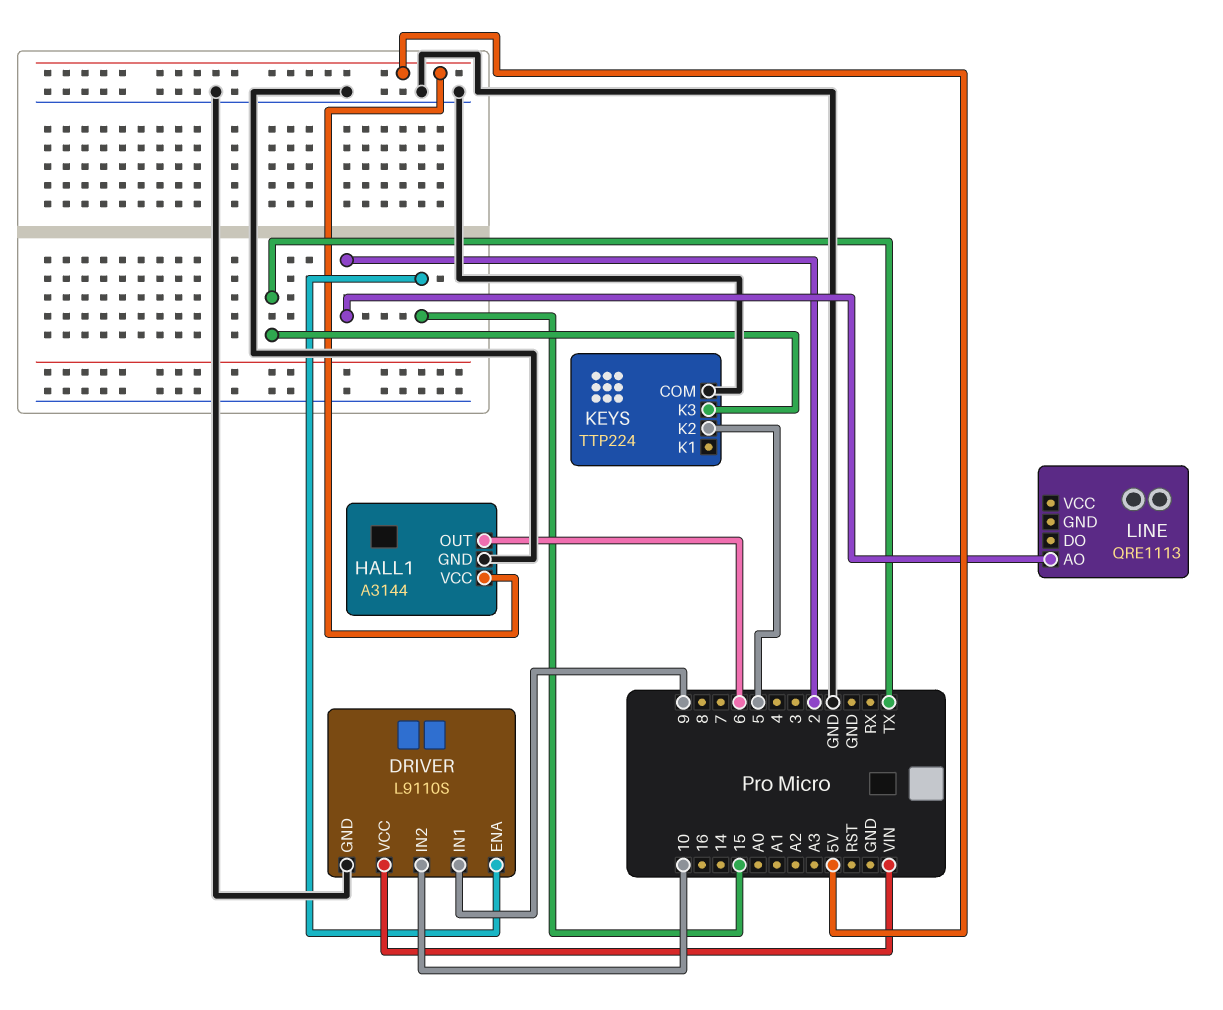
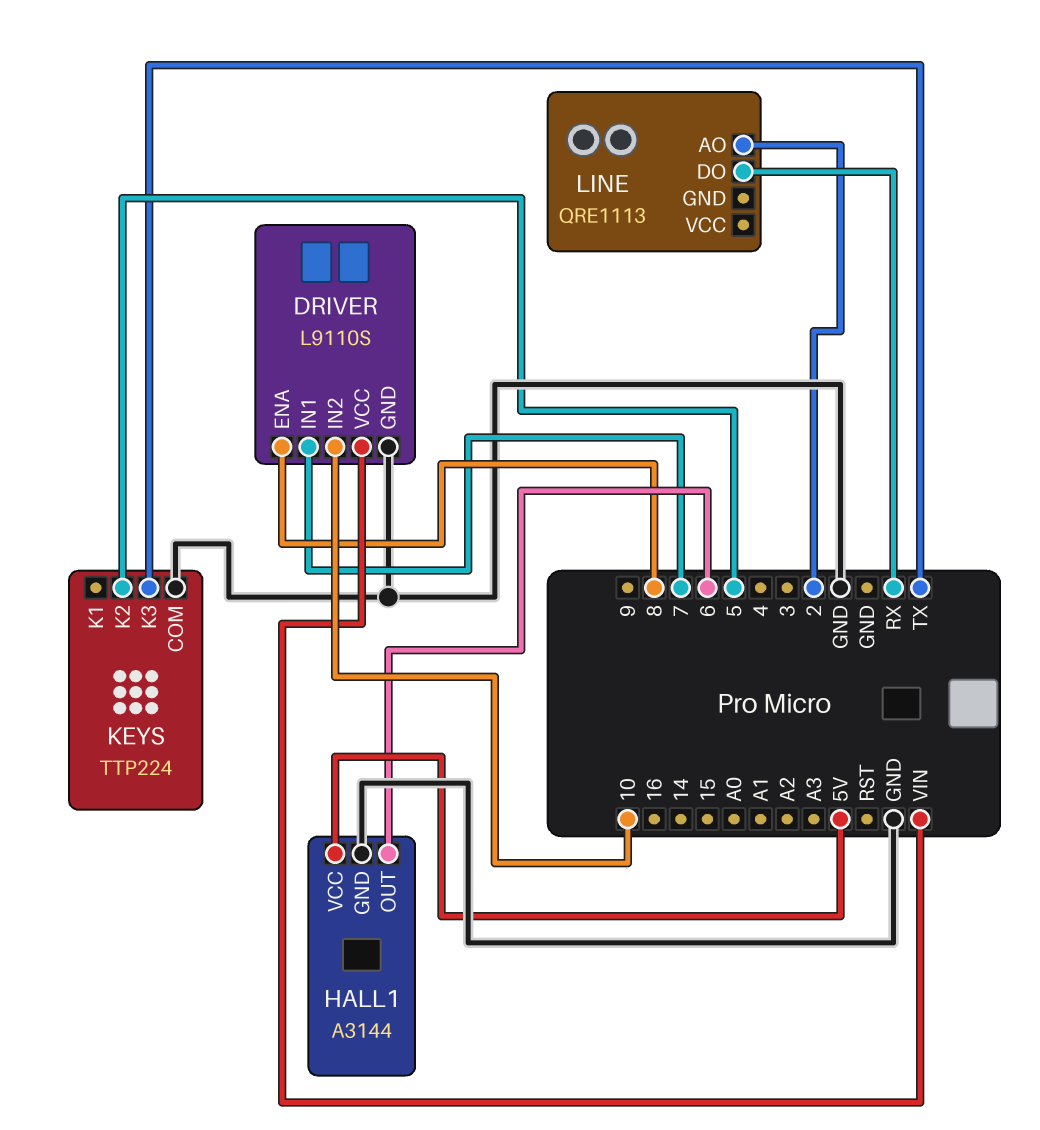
DRIVER pin ENA: 15 -> 8
DRIVER pin IN1: 9 -> 7
LINE pin DO: none -> RX

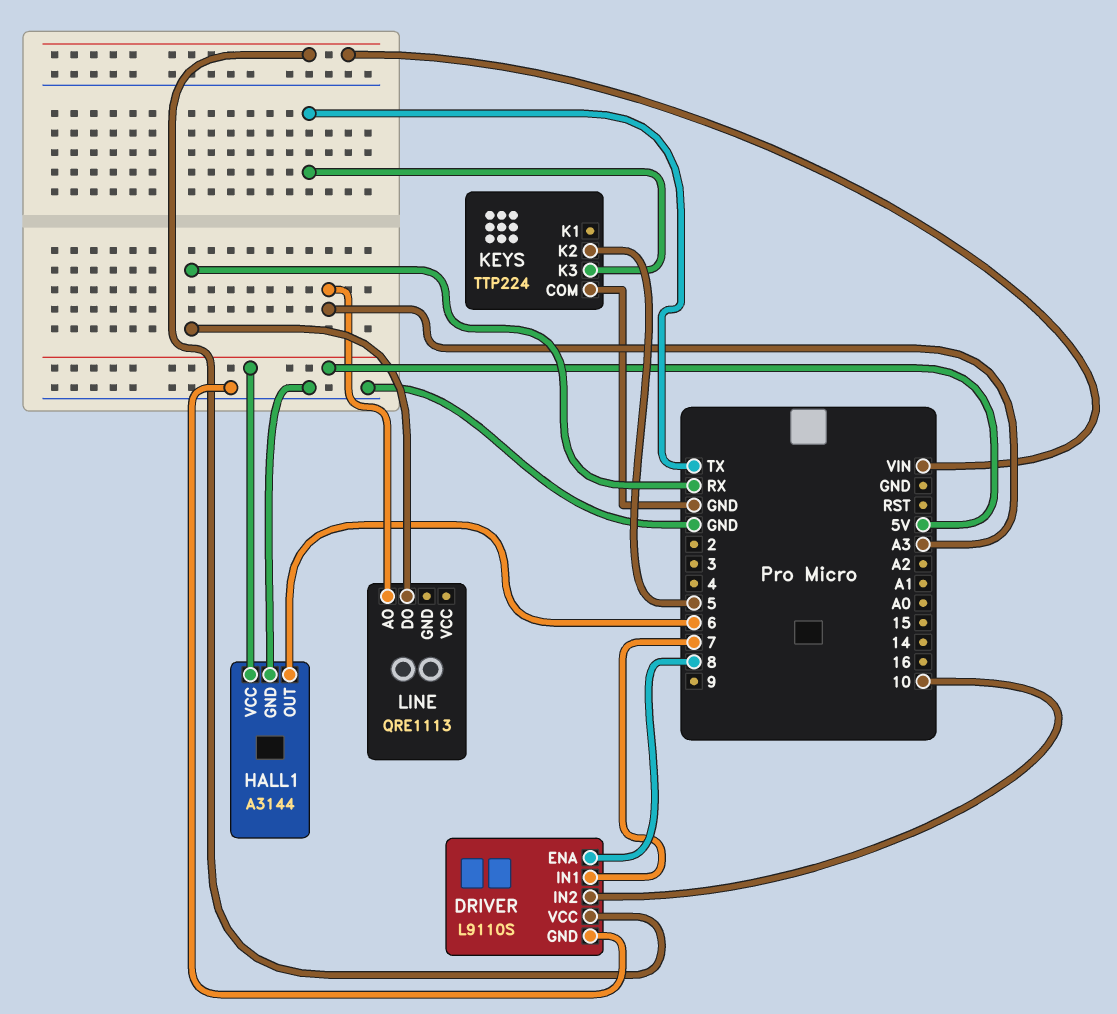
LINE pin AO: 2 -> A3

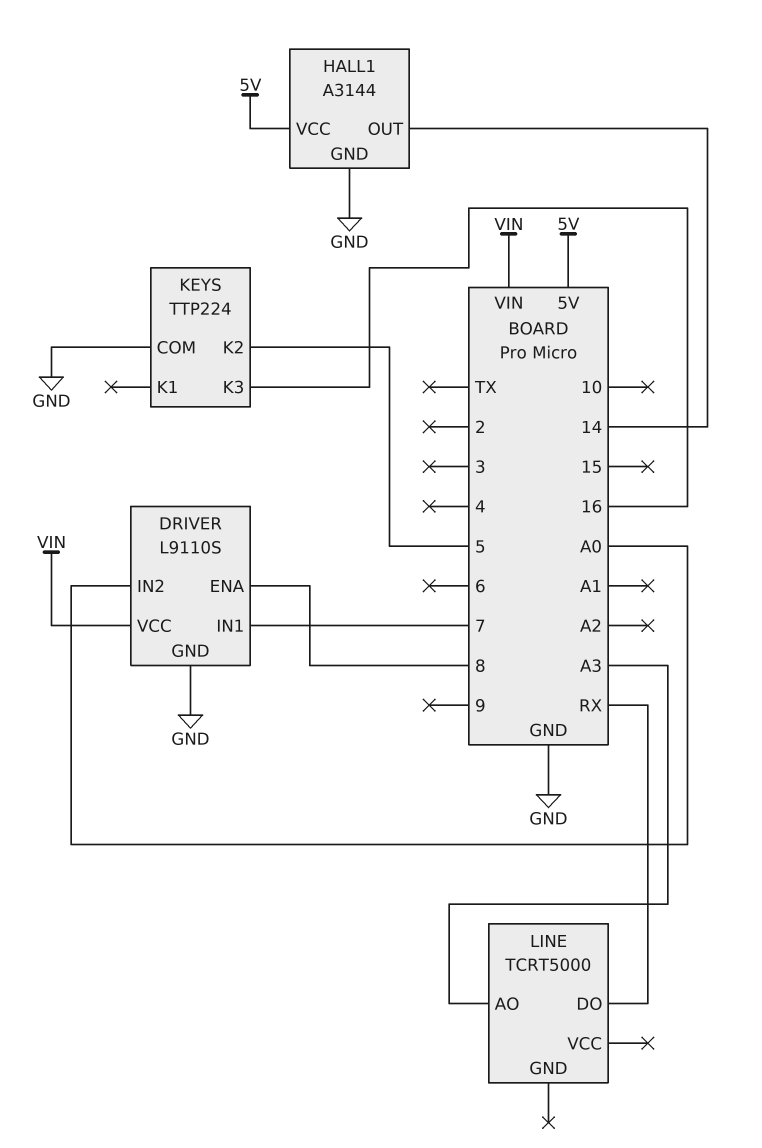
DRIVER pin IN2: 10 -> A0
HALL1 pin OUT: 6 -> 14
KEYS pin K3: TX -> 16
LINE: QRE1113 -> TCRT5000

